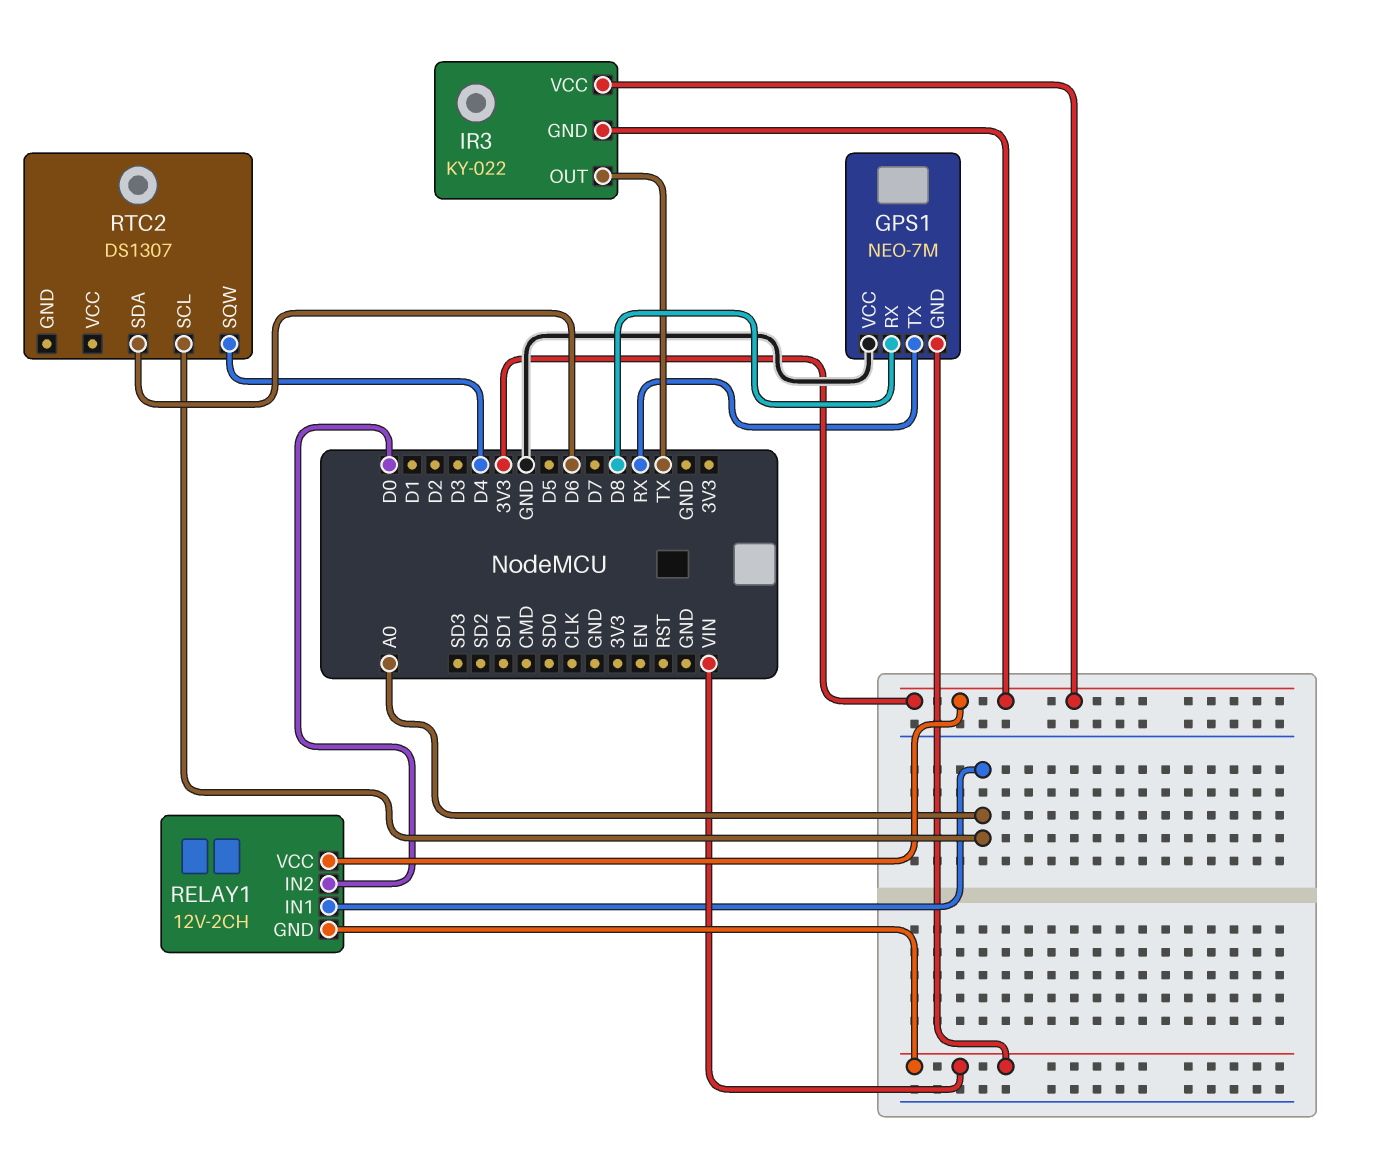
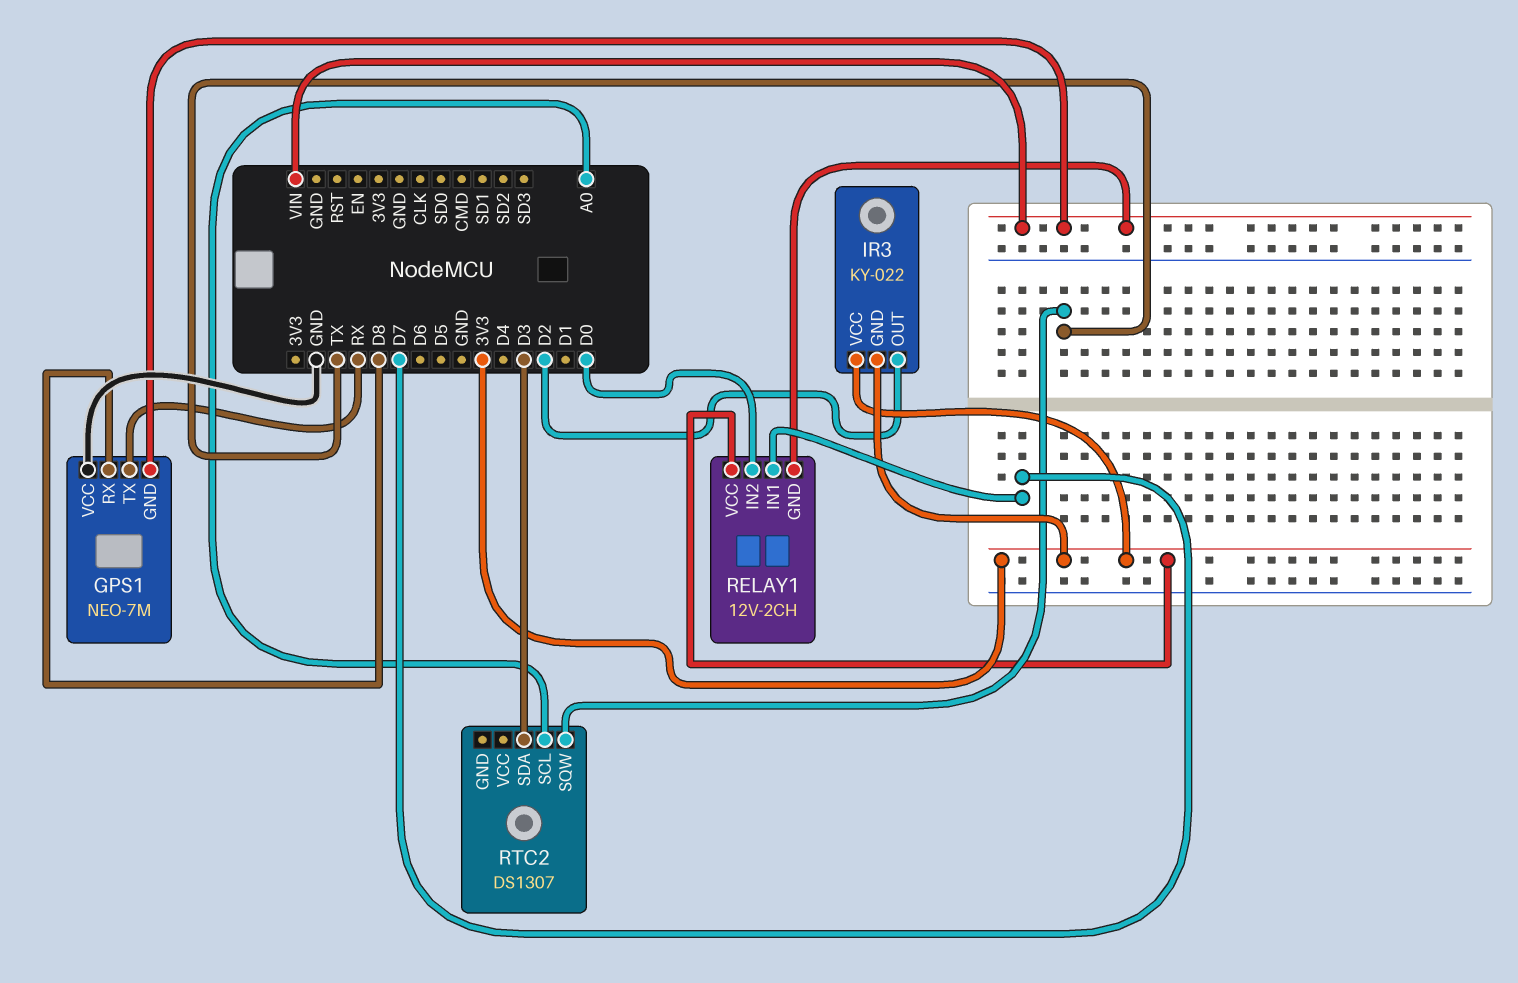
IR3 pin OUT: TX -> D2
RELAY1 pin IN1: A0 -> D7
RTC2 pin SDA: D6 -> D3
RTC2 pin SQW: D4 -> TX

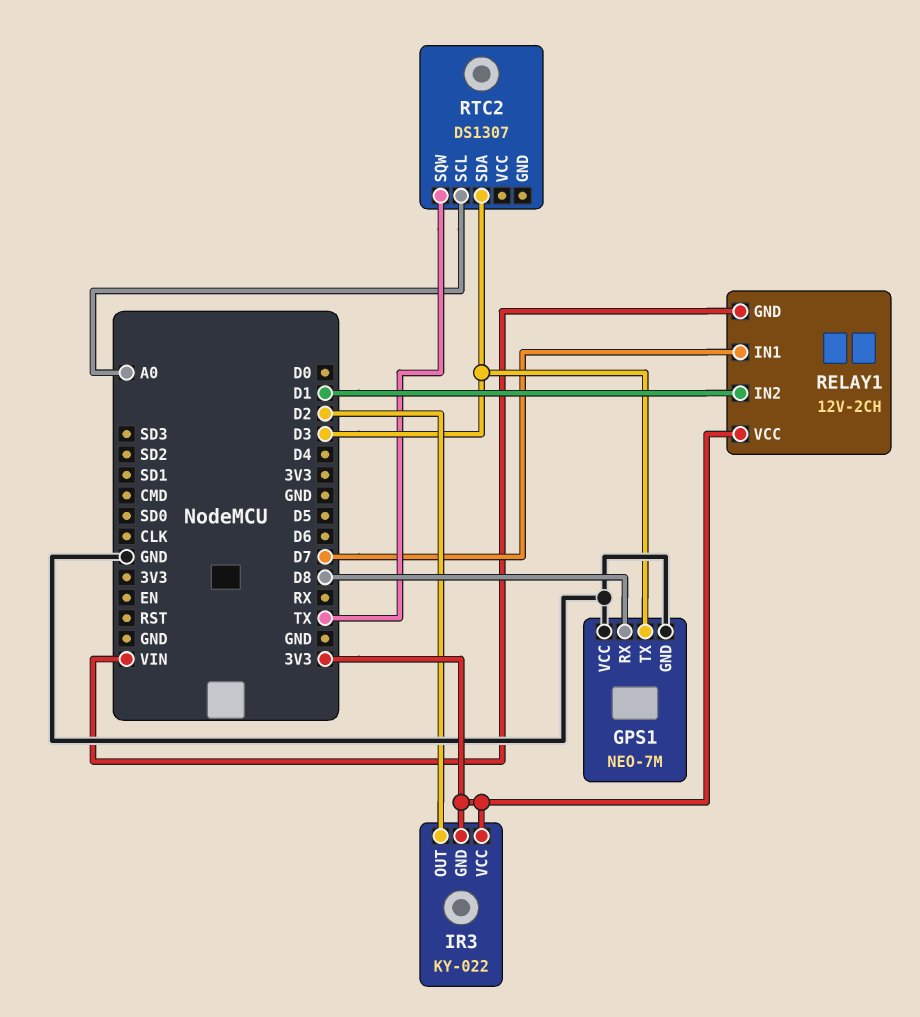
GPS1 pin GND: VIN -> GND
GPS1 pin TX: RX -> D3
RELAY1 pin IN2: D0 -> D1

